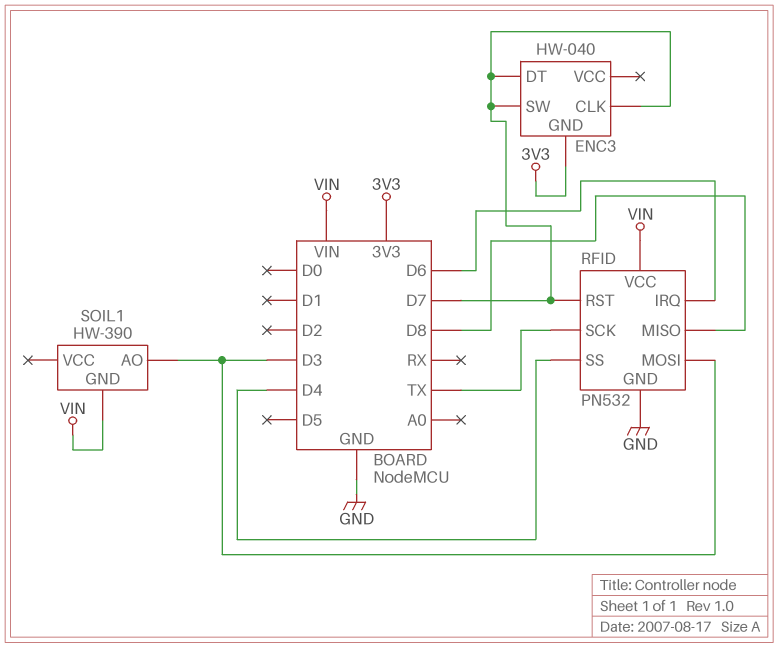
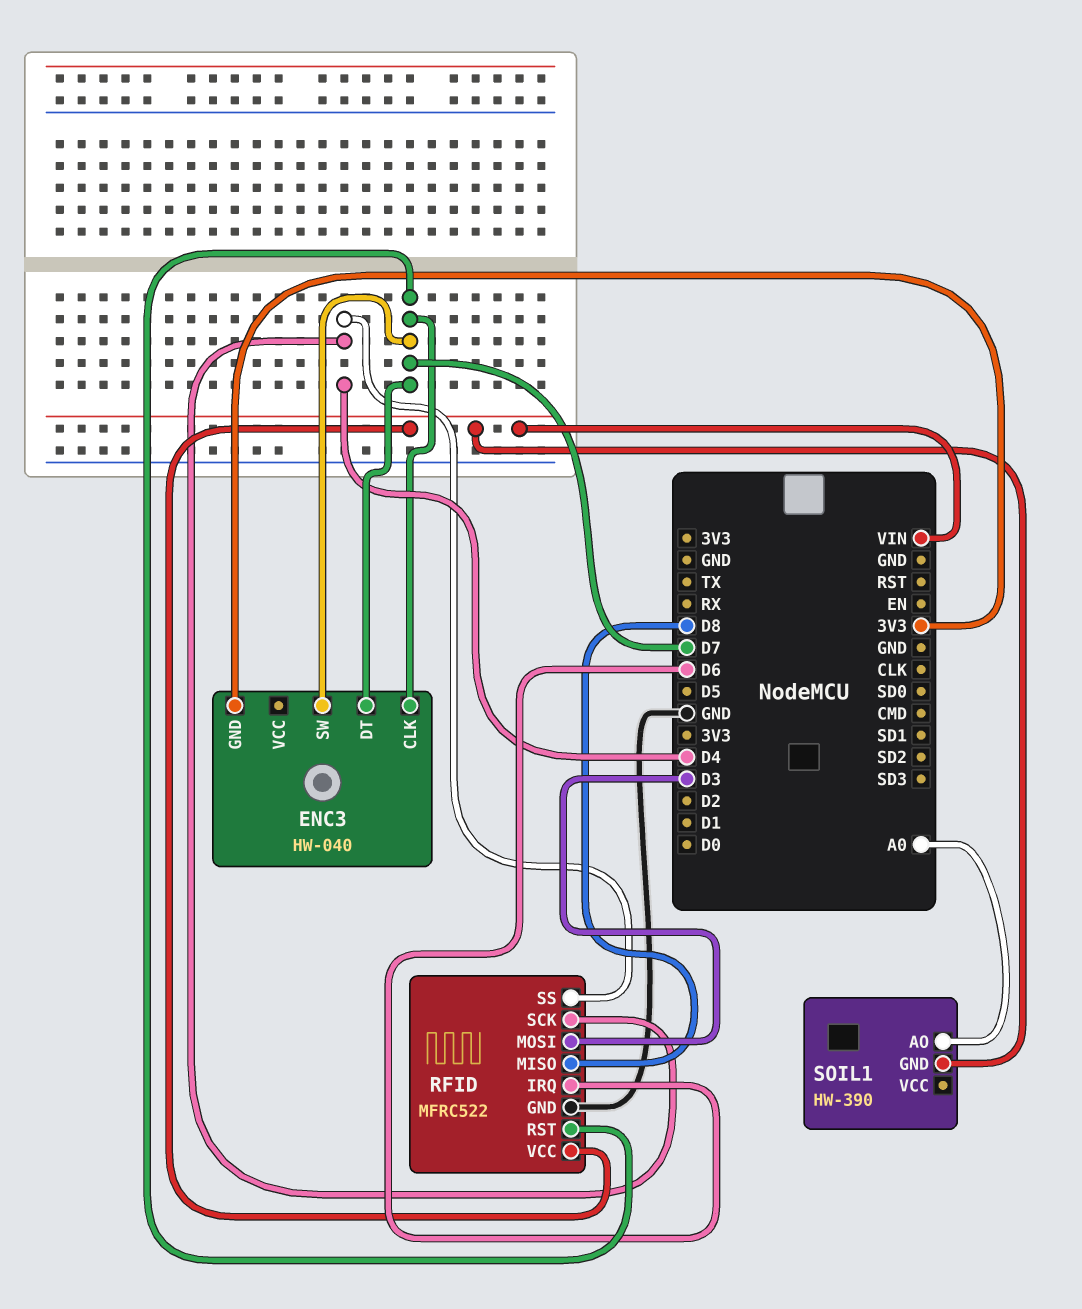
RFID: PN532 -> MFRC522
RFID pin SCK: TX -> D4
SOIL1 pin AO: D3 -> A0

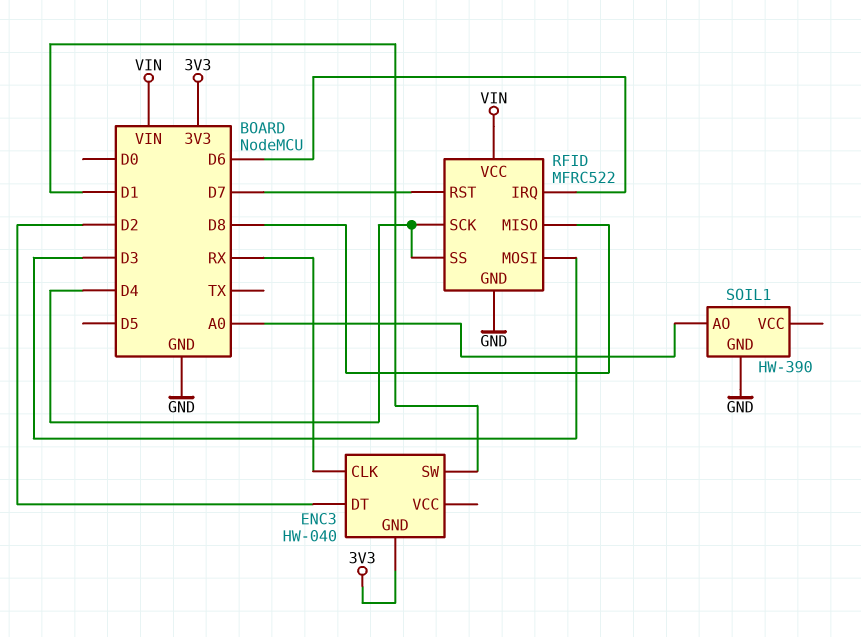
ENC3 pin CLK: D7 -> RX
ENC3 pin DT: D7 -> D2
ENC3 pin SW: D7 -> D1
SOIL1 pin GND: VIN -> GND

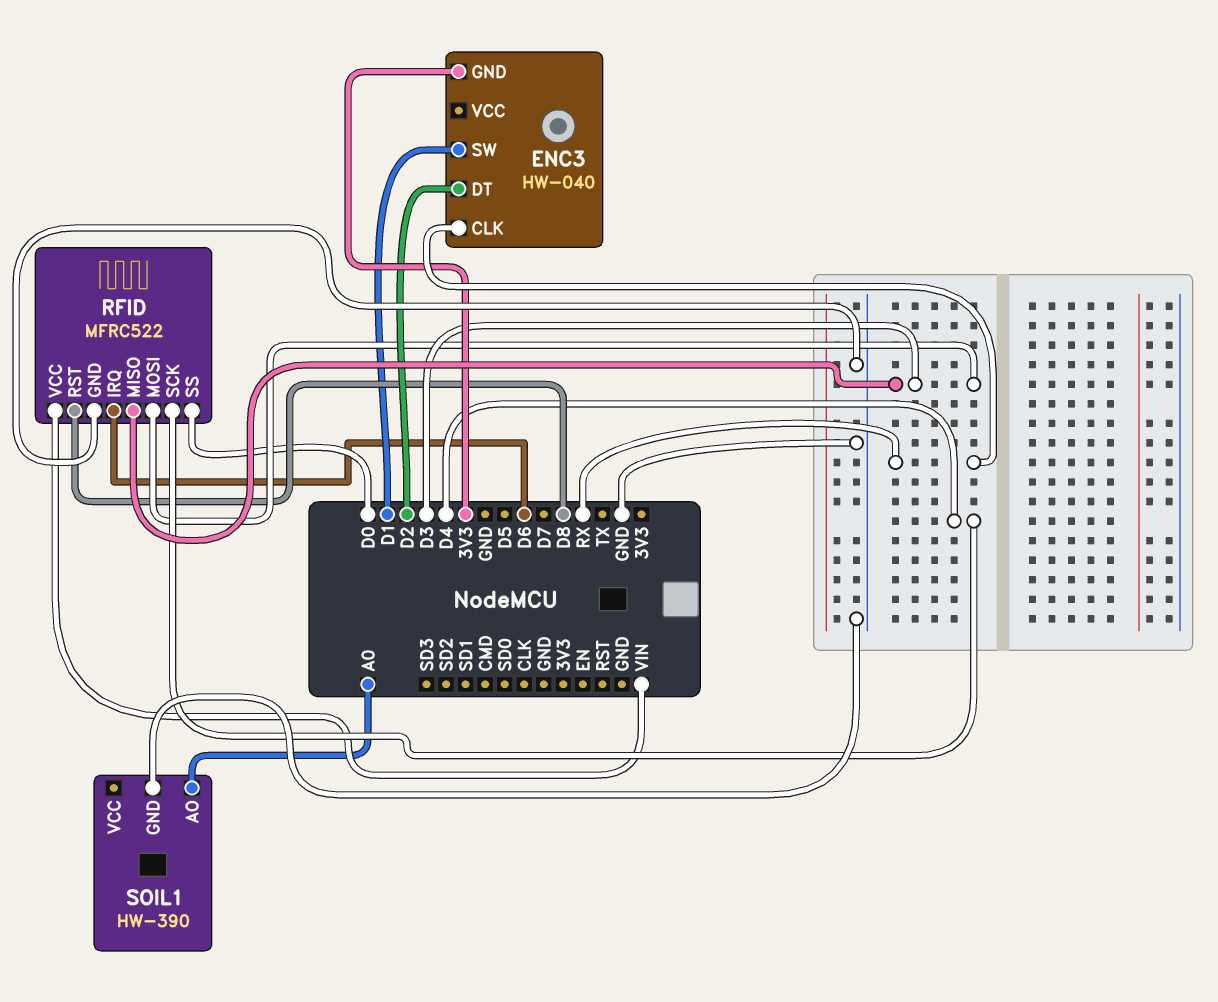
RFID pin MISO: D8 -> D3
RFID pin RST: D7 -> D8
RFID pin SS: D4 -> D0

